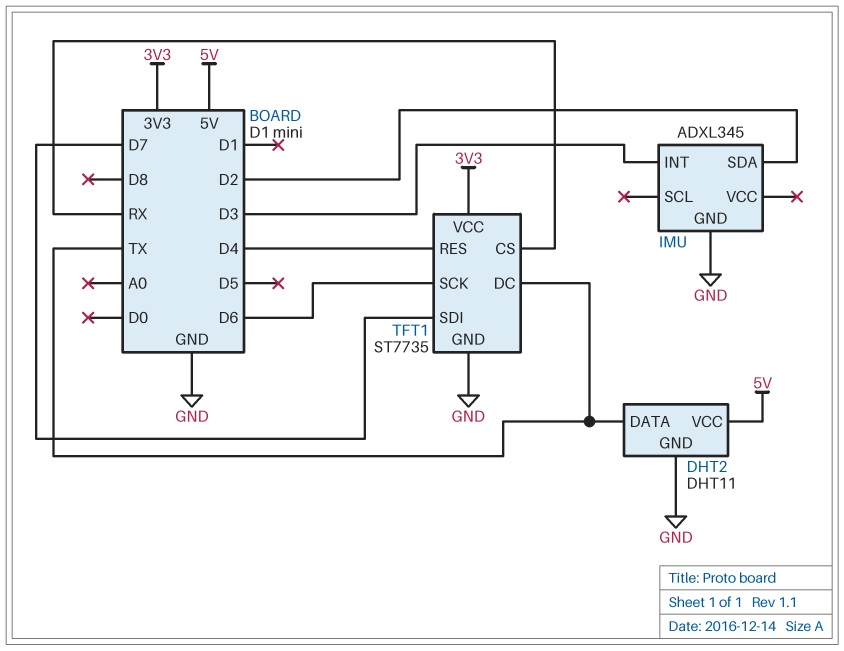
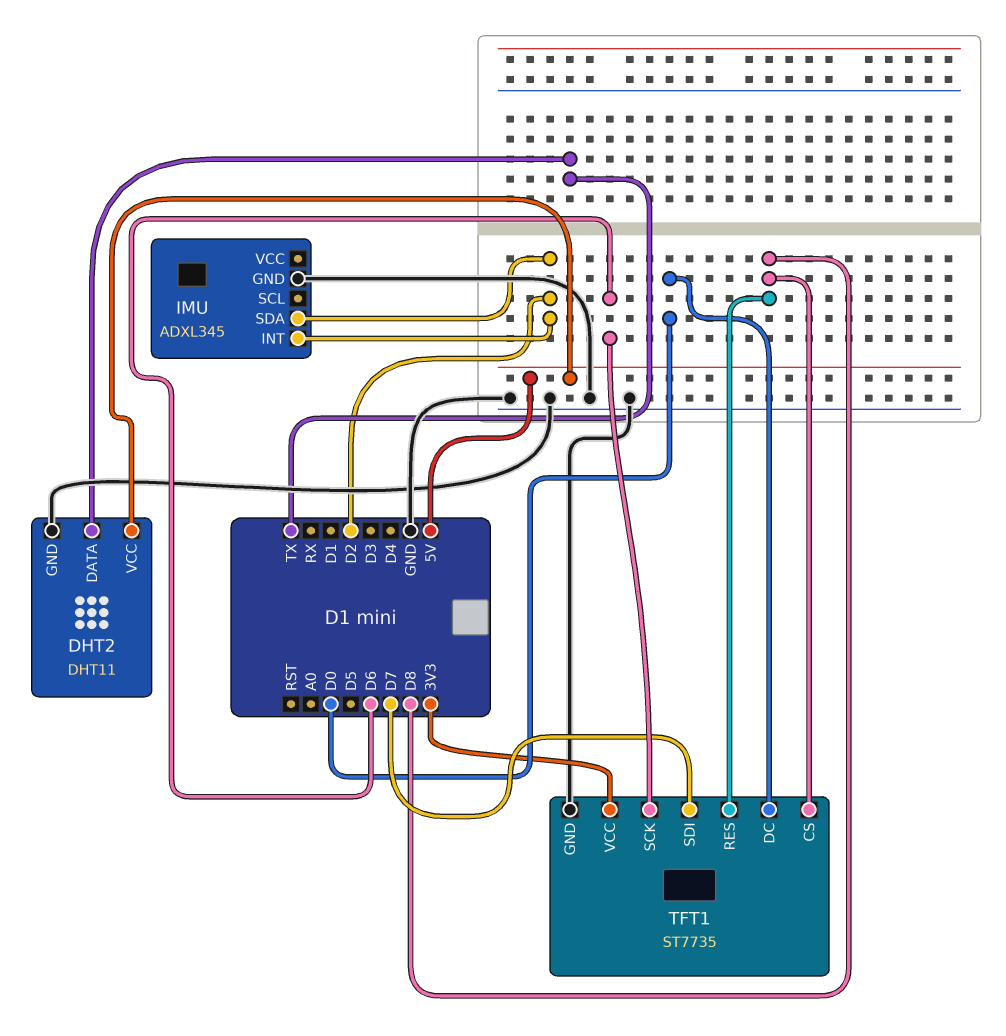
IMU pin INT: D3 -> D2
TFT1 pin CS: RX -> D8
TFT1 pin DC: TX -> D0
TFT1 pin RES: D4 -> D8

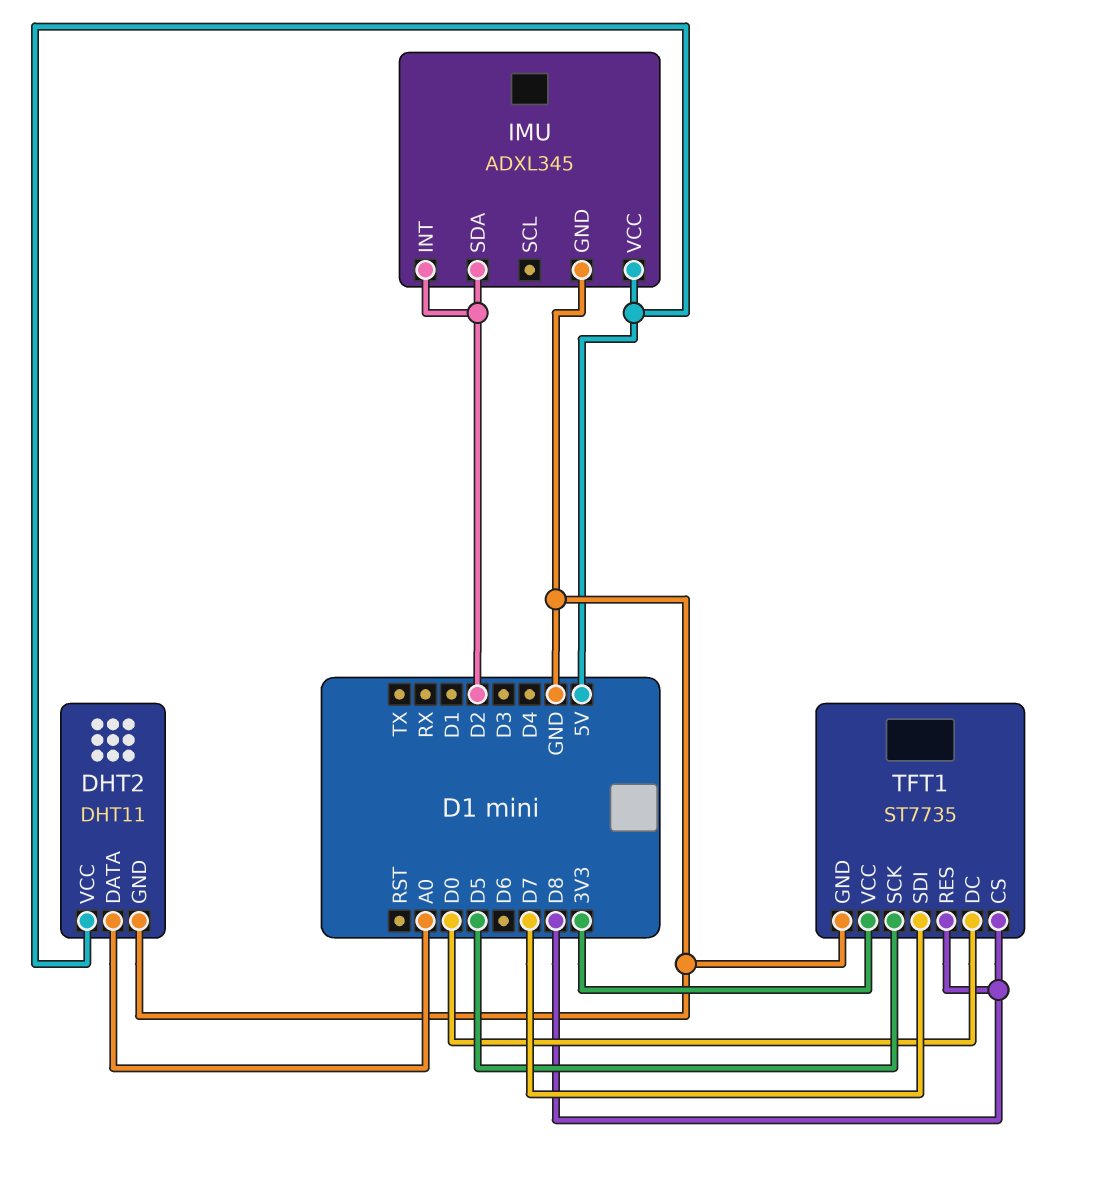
DHT2 pin DATA: TX -> A0
IMU pin VCC: none -> 5V
TFT1 pin SCK: D6 -> D5

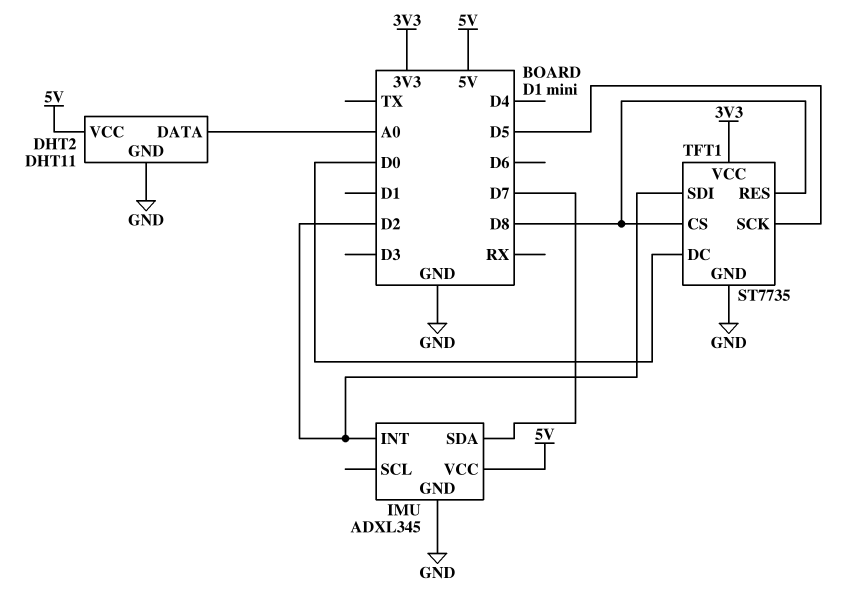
IMU pin SDA: D2 -> D7
TFT1 pin SDI: D7 -> D2

